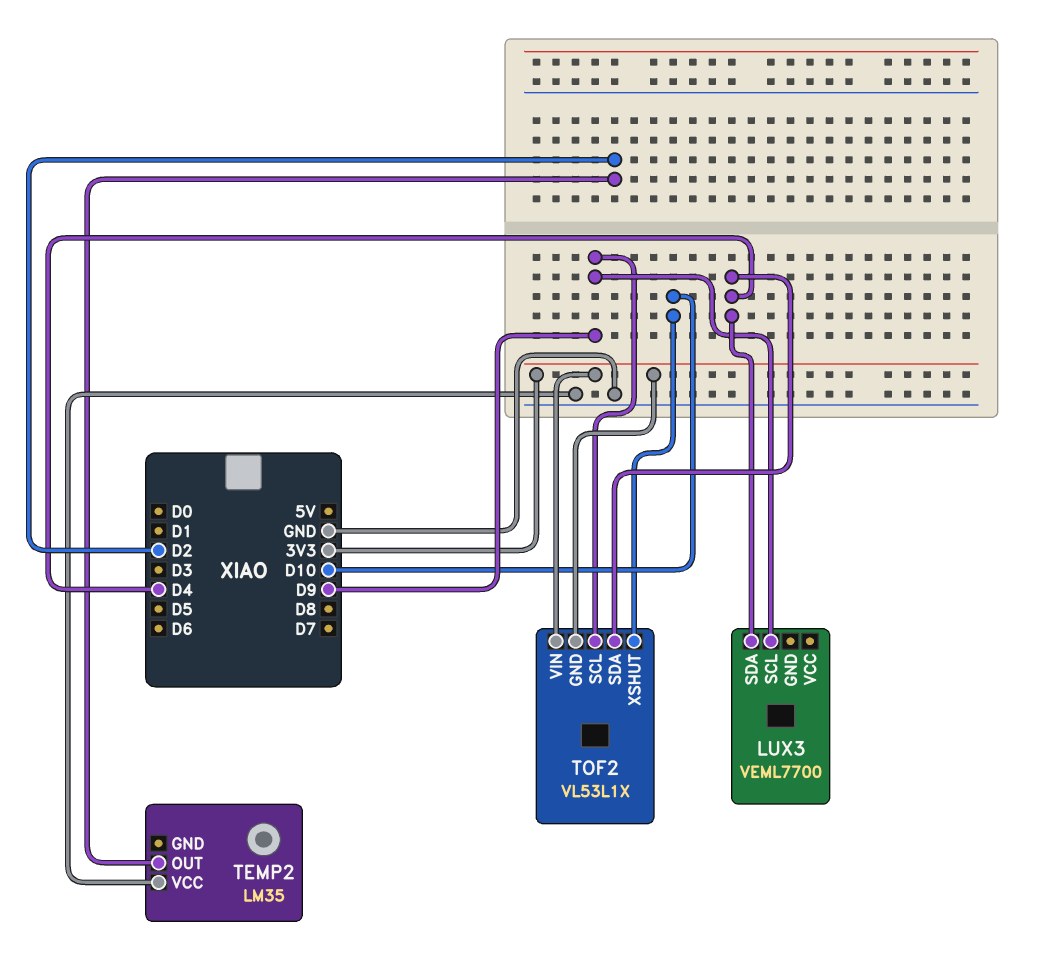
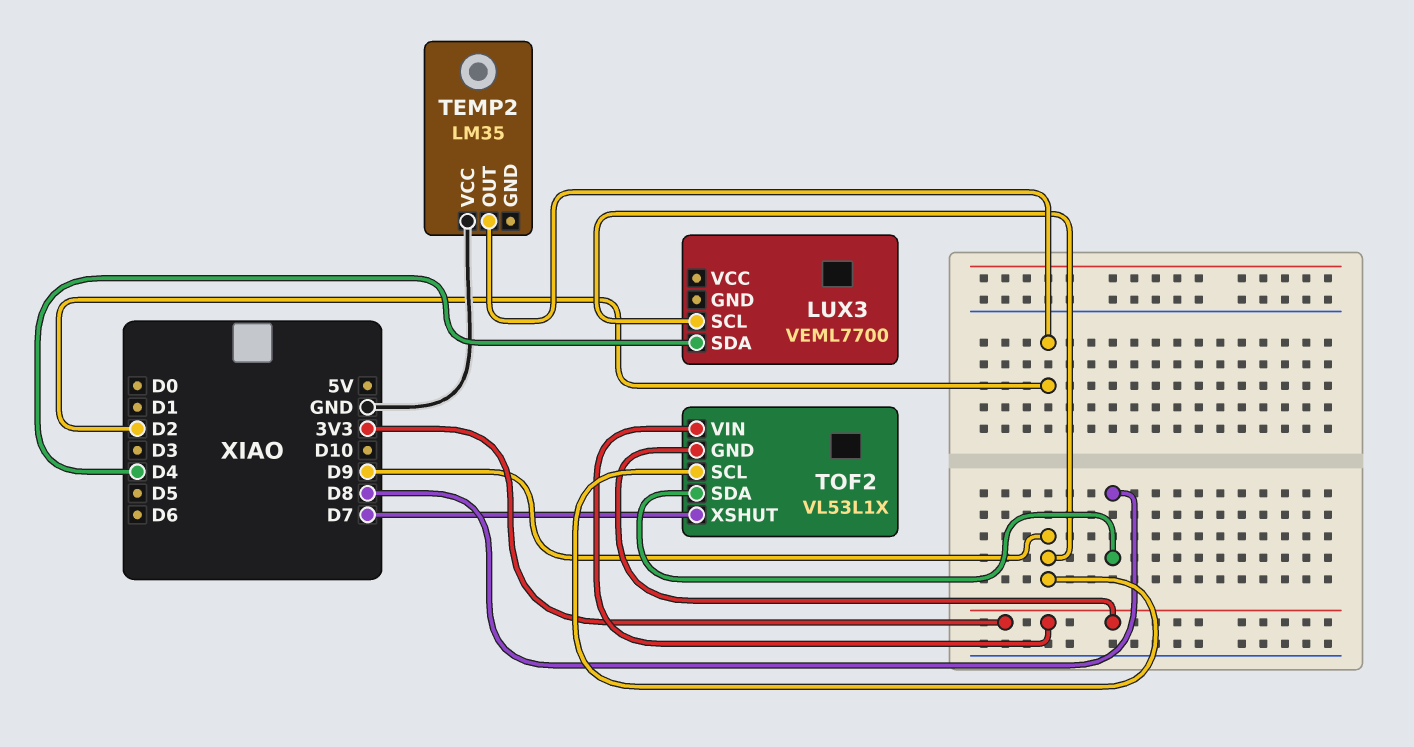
TOF2 pin SDA: D4 -> D8
TOF2 pin XSHUT: D10 -> D7

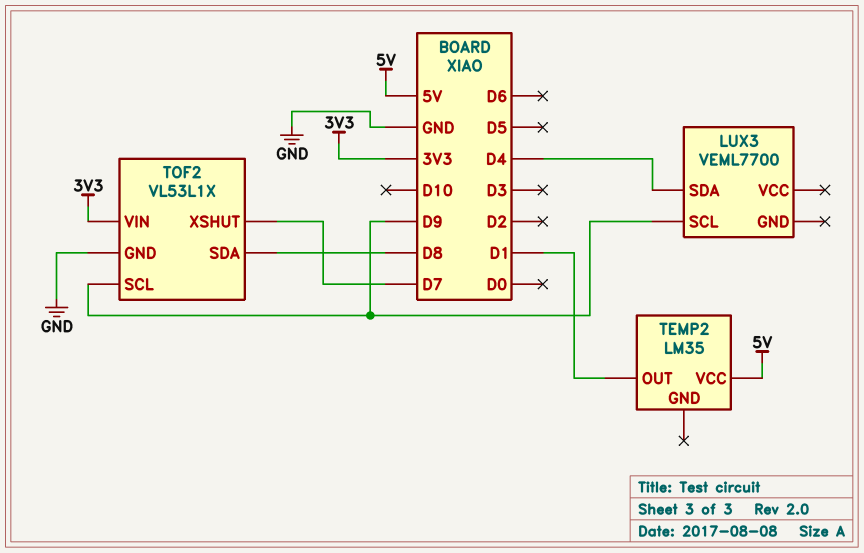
TEMP2 pin OUT: D2 -> D1
TEMP2 pin VCC: GND -> 5V
TOF2 pin GND: 3V3 -> GND

